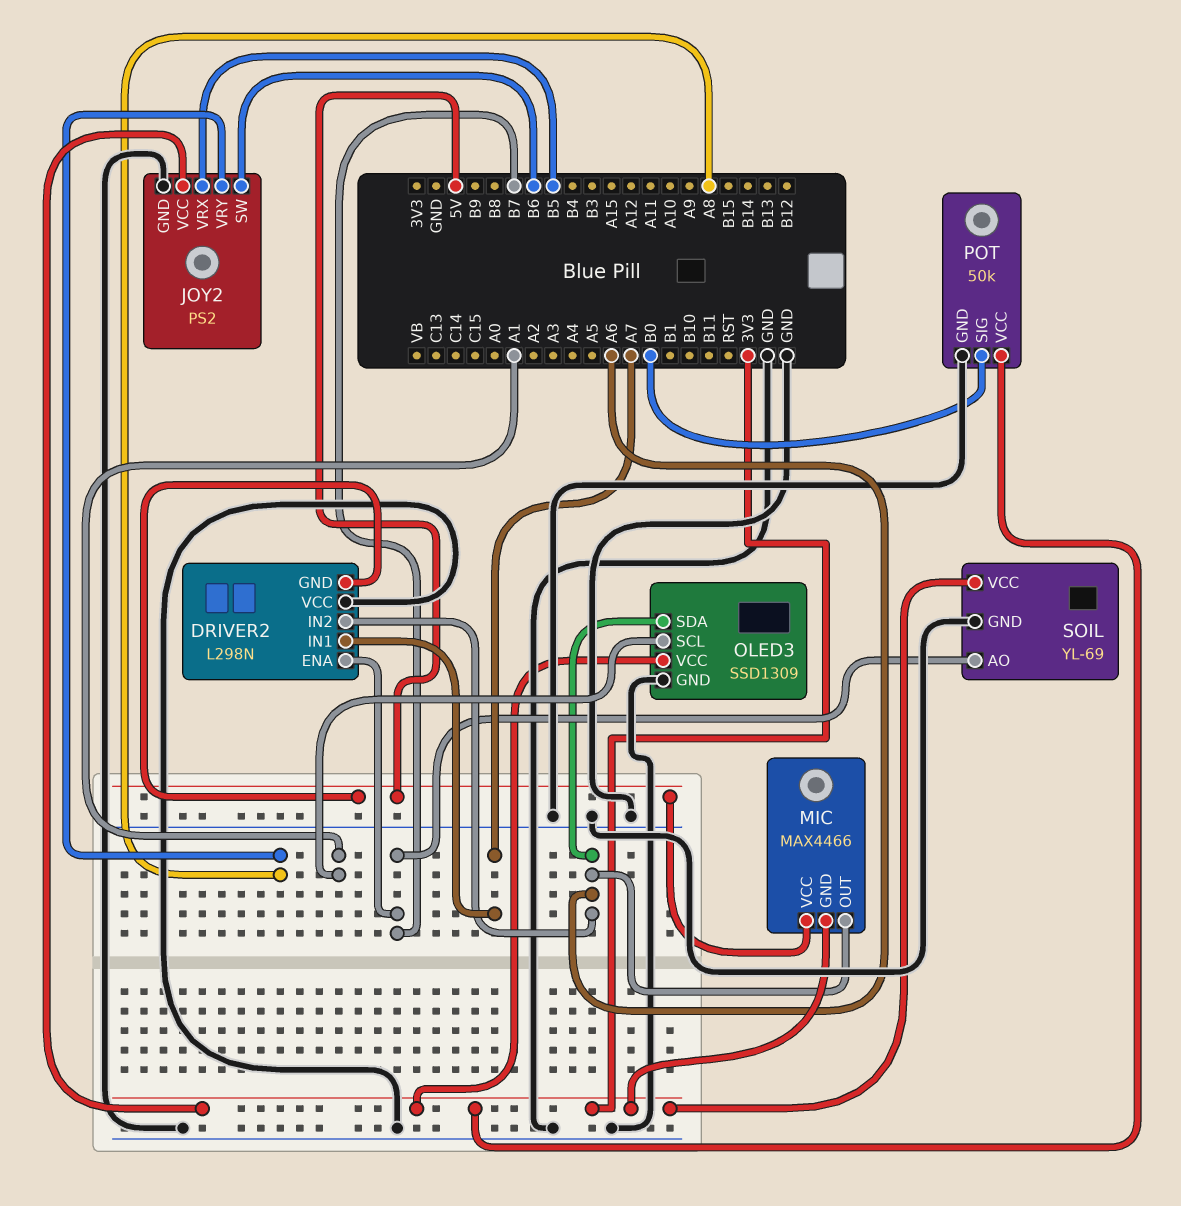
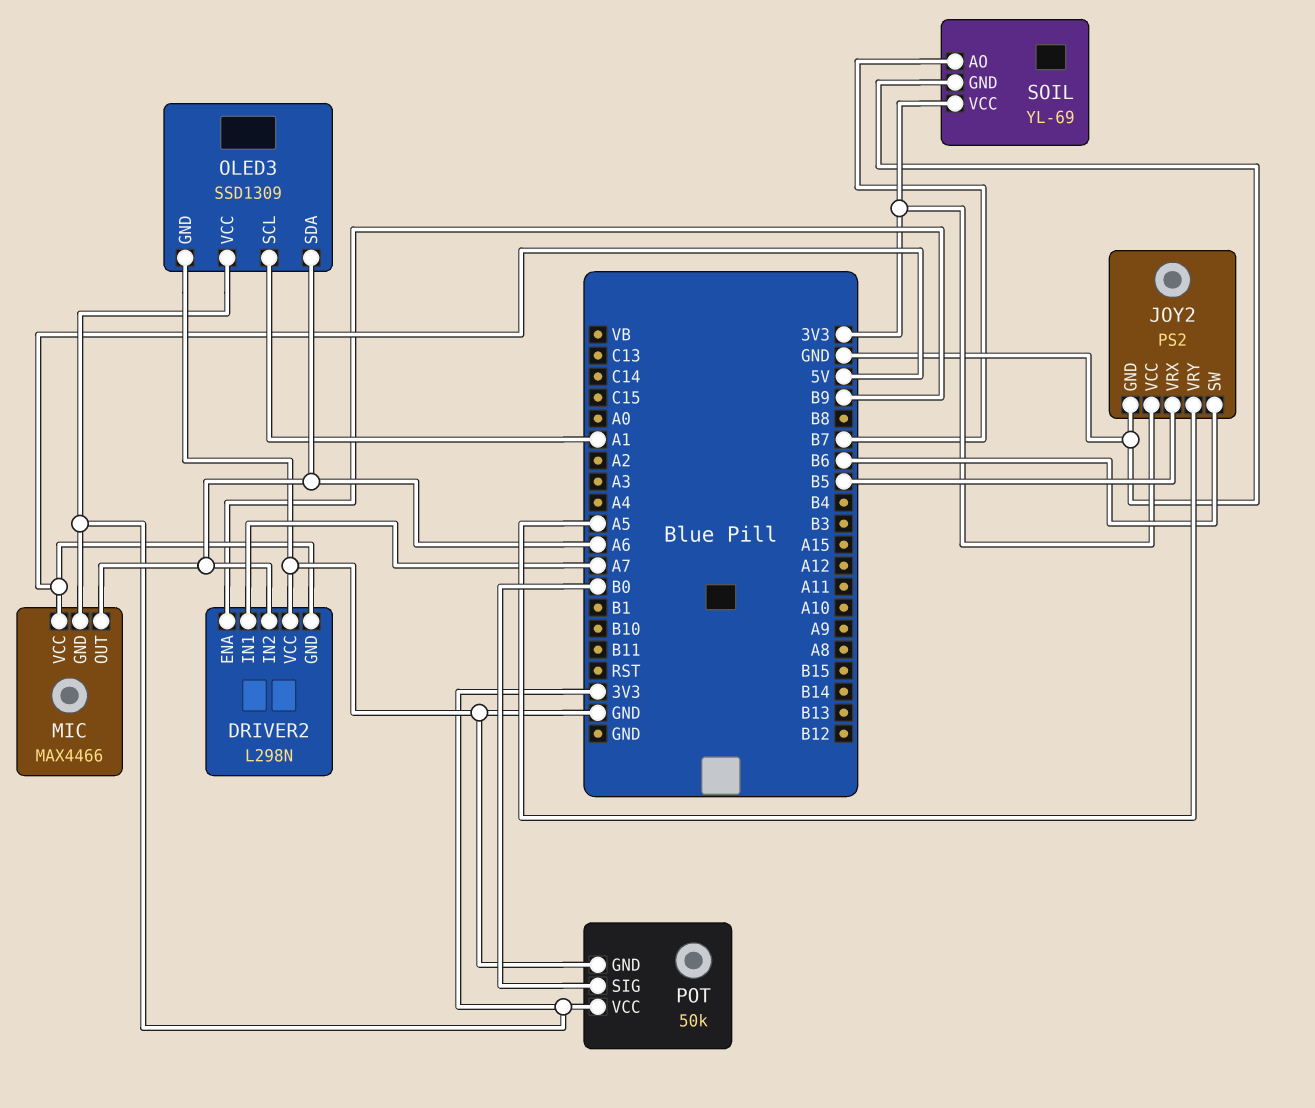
DRIVER2 pin ENA: B7 -> B9
JOY2 pin VRY: A8 -> A5

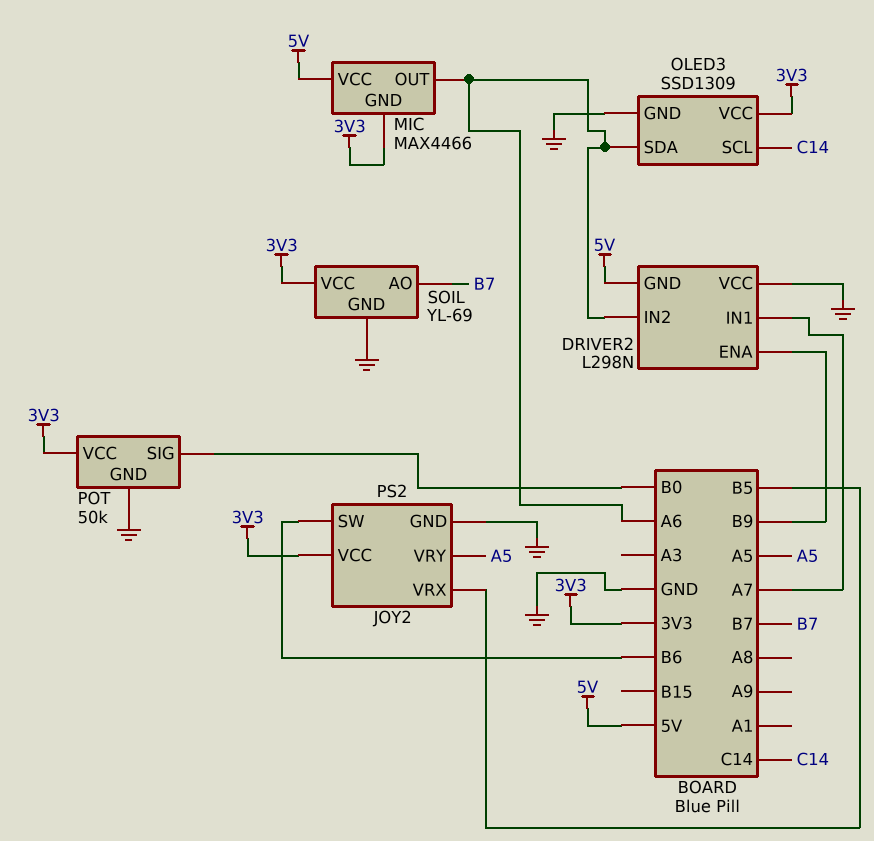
OLED3 pin SCL: A1 -> C14

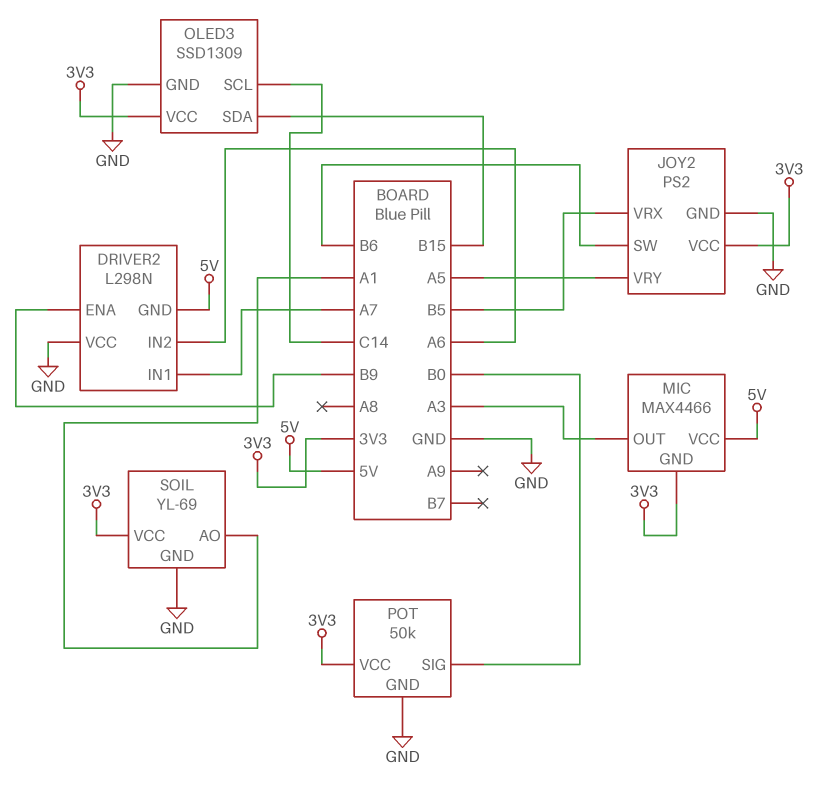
MIC pin OUT: A6 -> A3
OLED3 pin SDA: A6 -> B15
SOIL pin AO: B7 -> A1

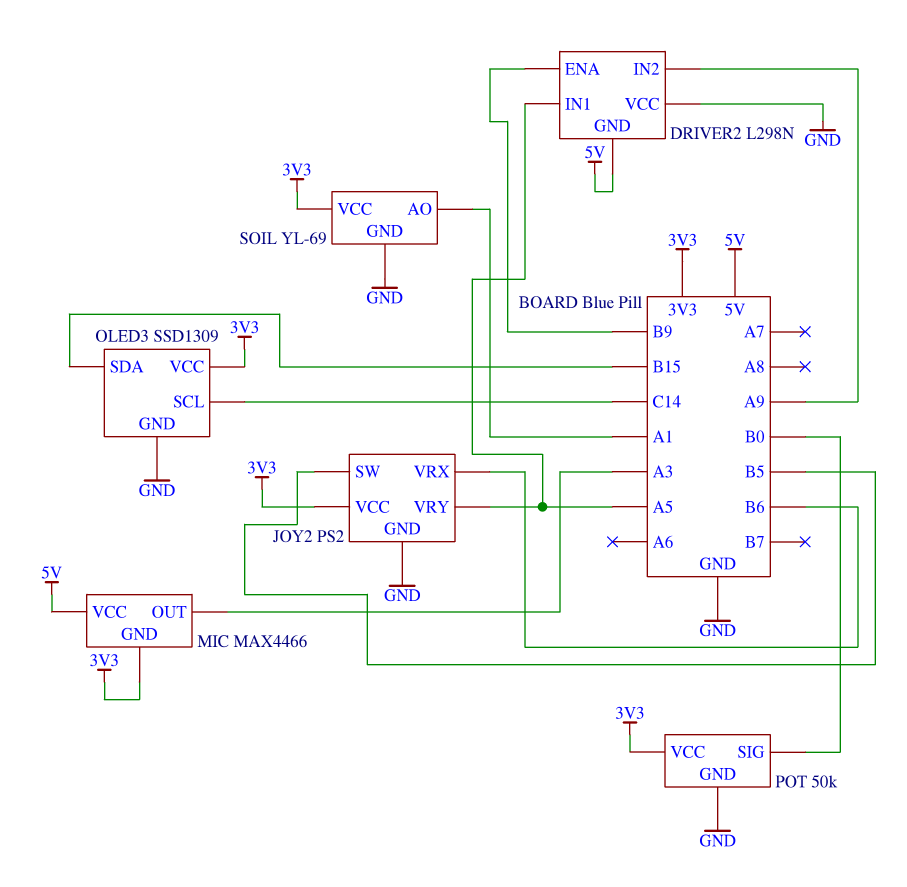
DRIVER2 pin IN1: A7 -> A5
DRIVER2 pin IN2: A6 -> A9
JOY2 pin SW: B6 -> B5
JOY2 pin VRX: B5 -> B6

